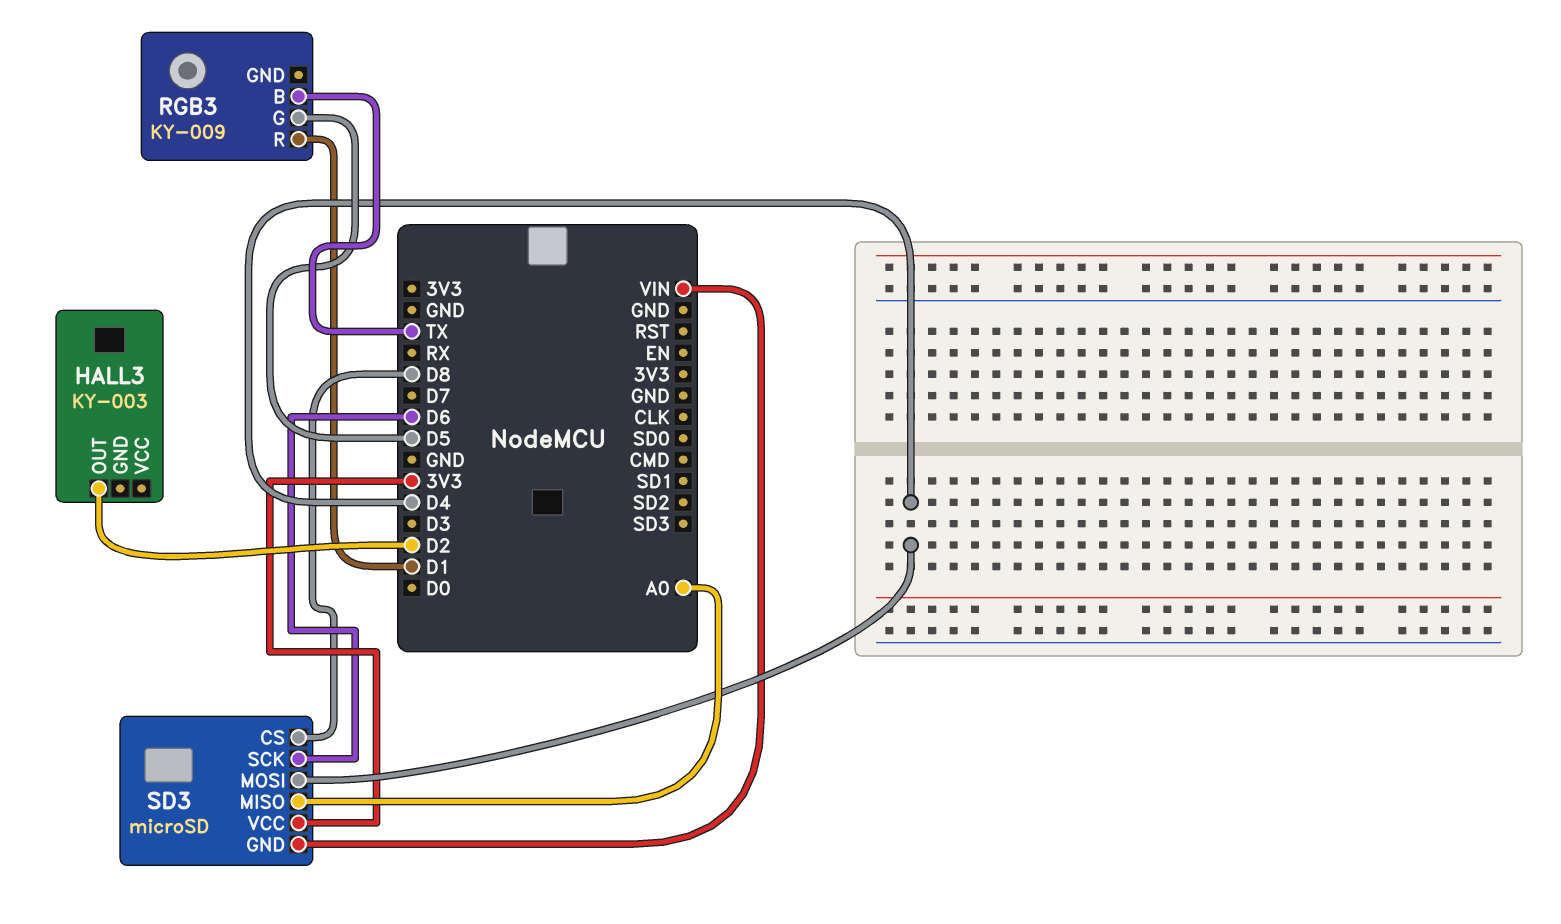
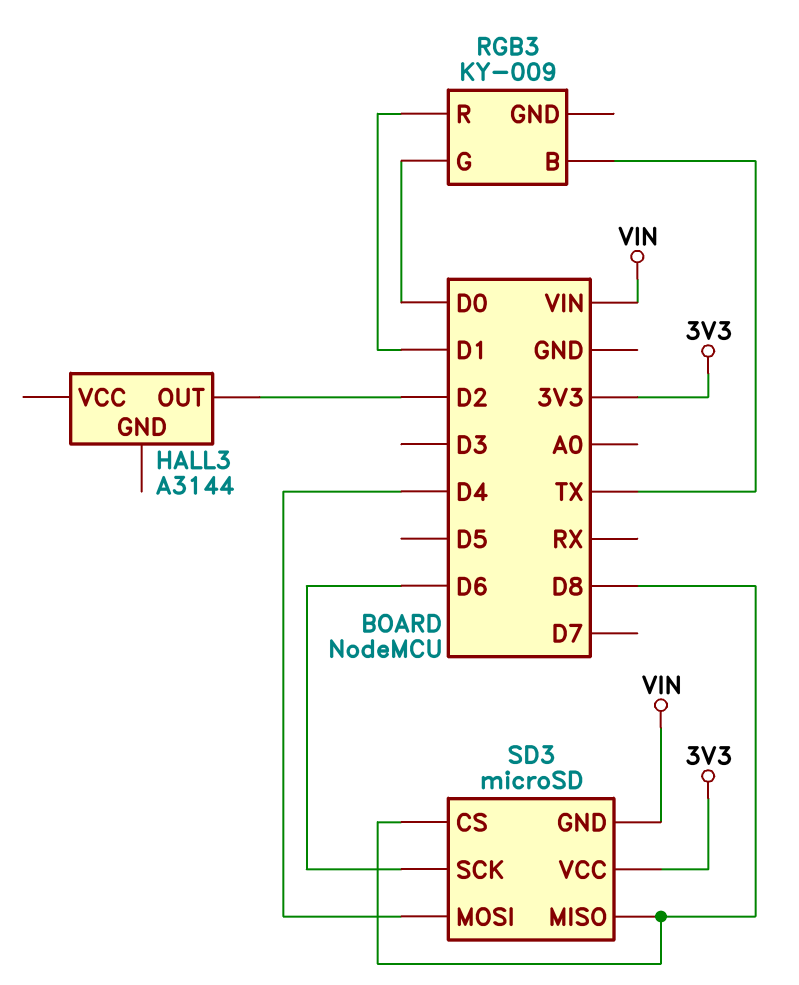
HALL3: KY-003 -> A3144
RGB3 pin G: D5 -> D0
SD3 pin MISO: A0 -> D8

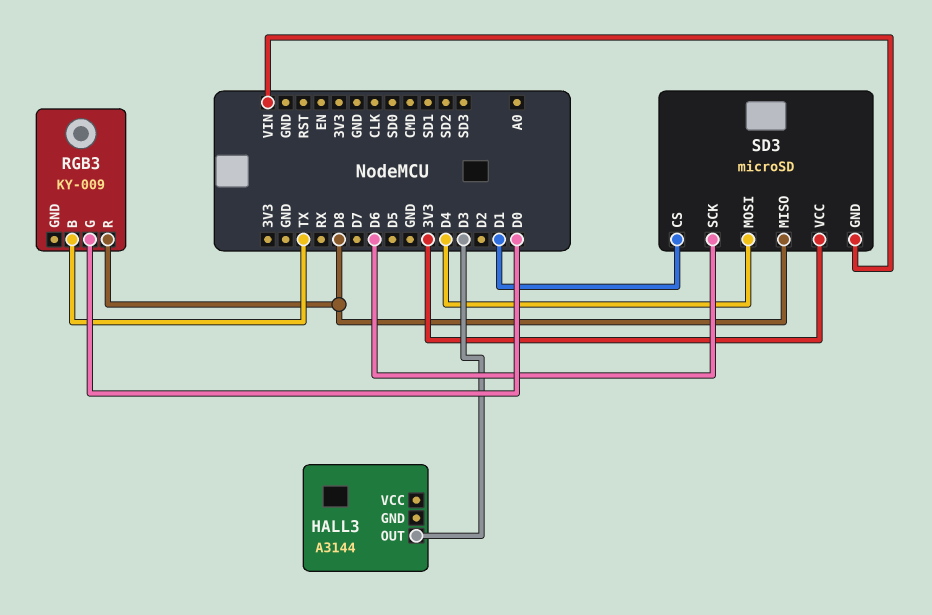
HALL3 pin OUT: D2 -> D3
RGB3 pin R: D1 -> D8
SD3 pin CS: D8 -> D1

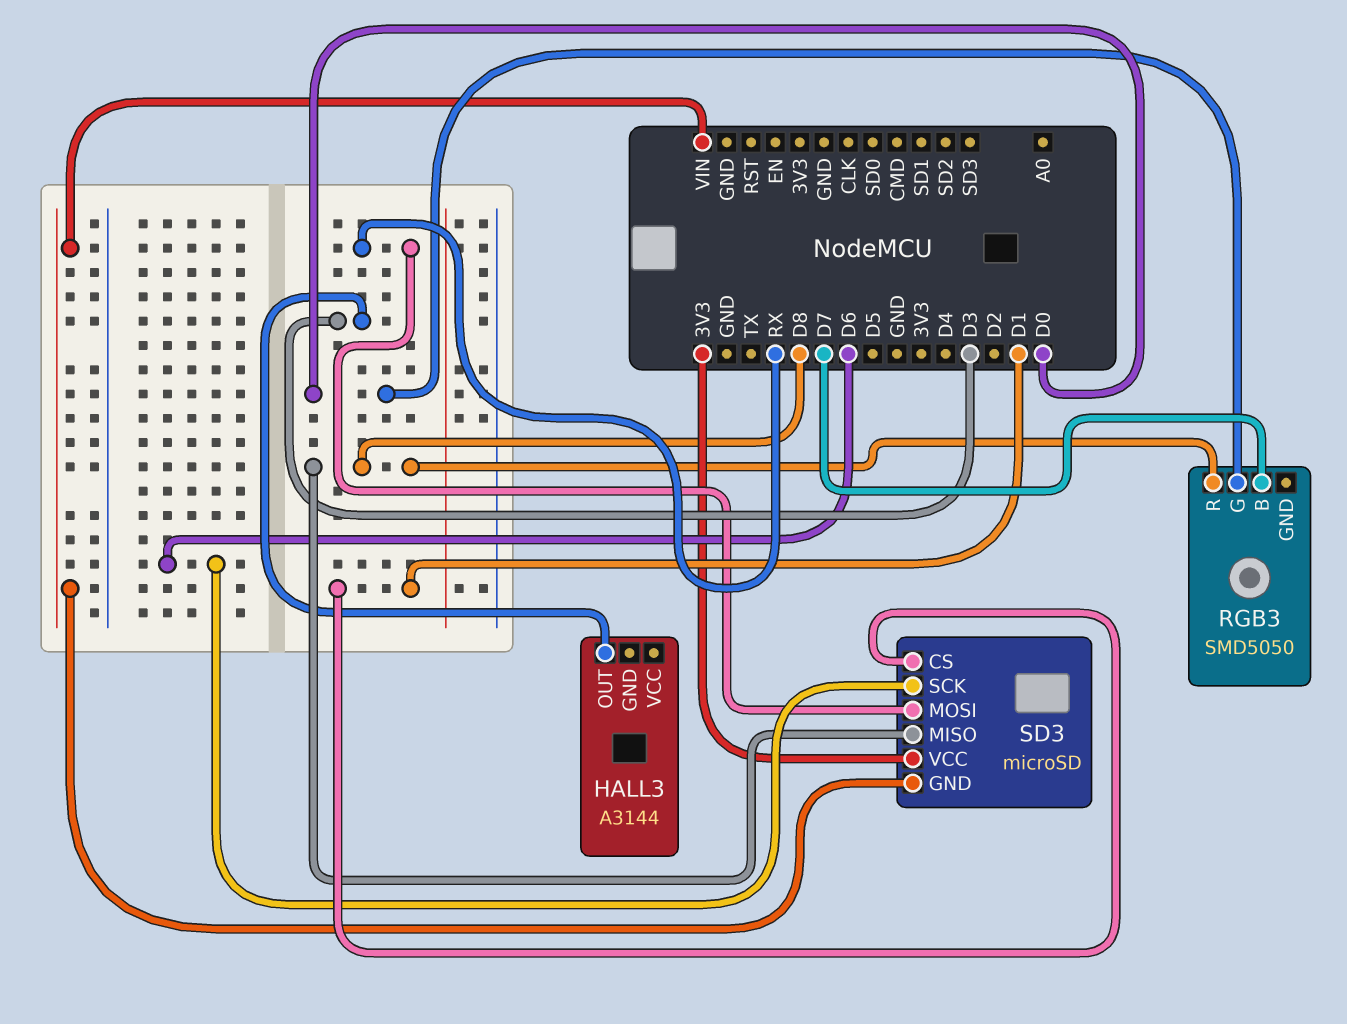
RGB3: KY-009 -> SMD5050
RGB3 pin B: TX -> D7
SD3 pin MOSI: D4 -> RX

